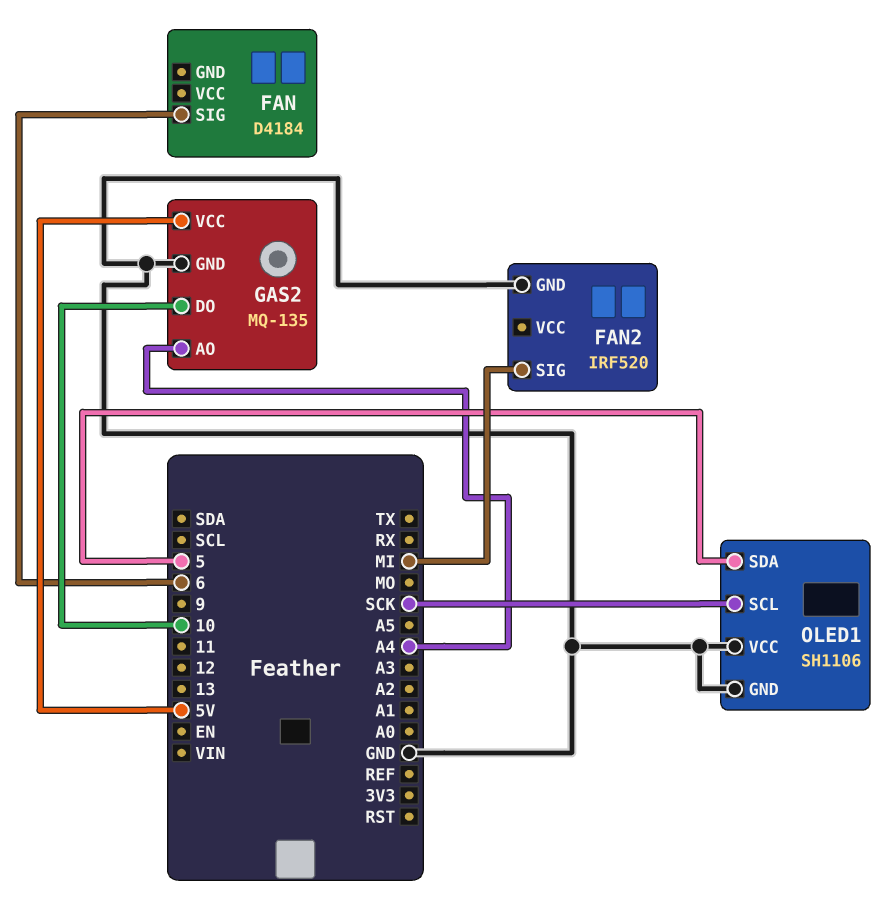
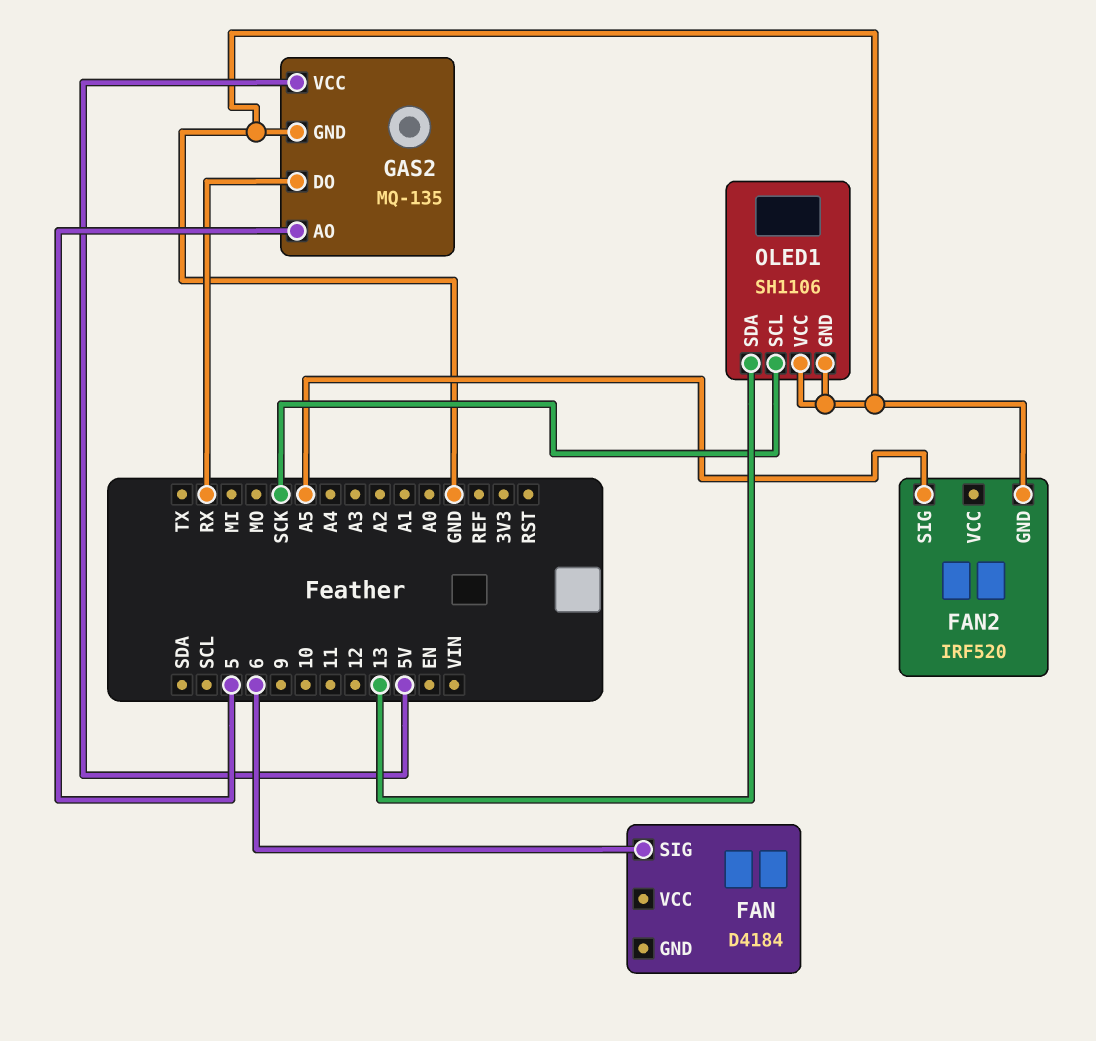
FAN2 pin SIG: MI -> A5
GAS2 pin AO: A4 -> 5
GAS2 pin DO: 10 -> RX
OLED1 pin SDA: 5 -> 13

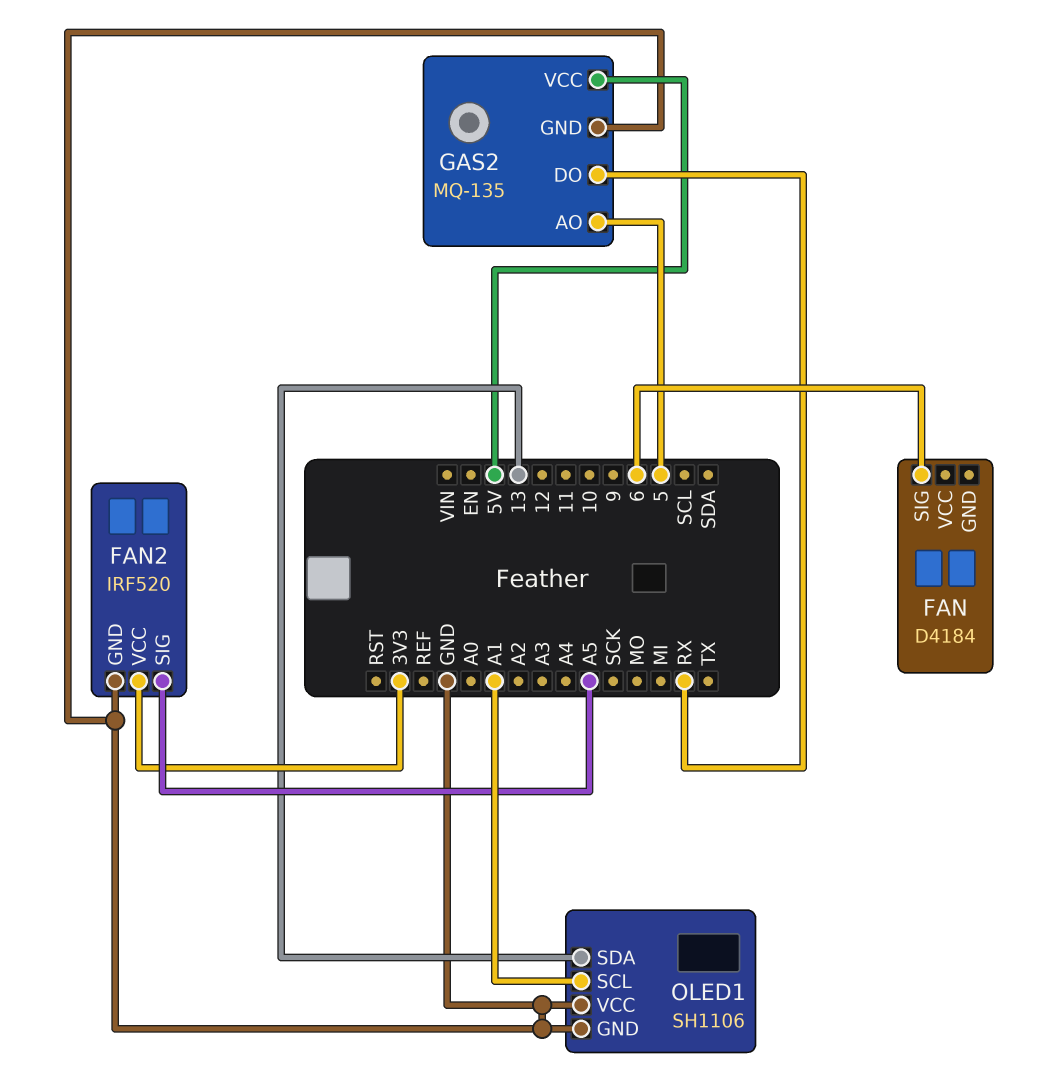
FAN2 pin VCC: none -> 3V3
OLED1 pin SCL: SCK -> A1

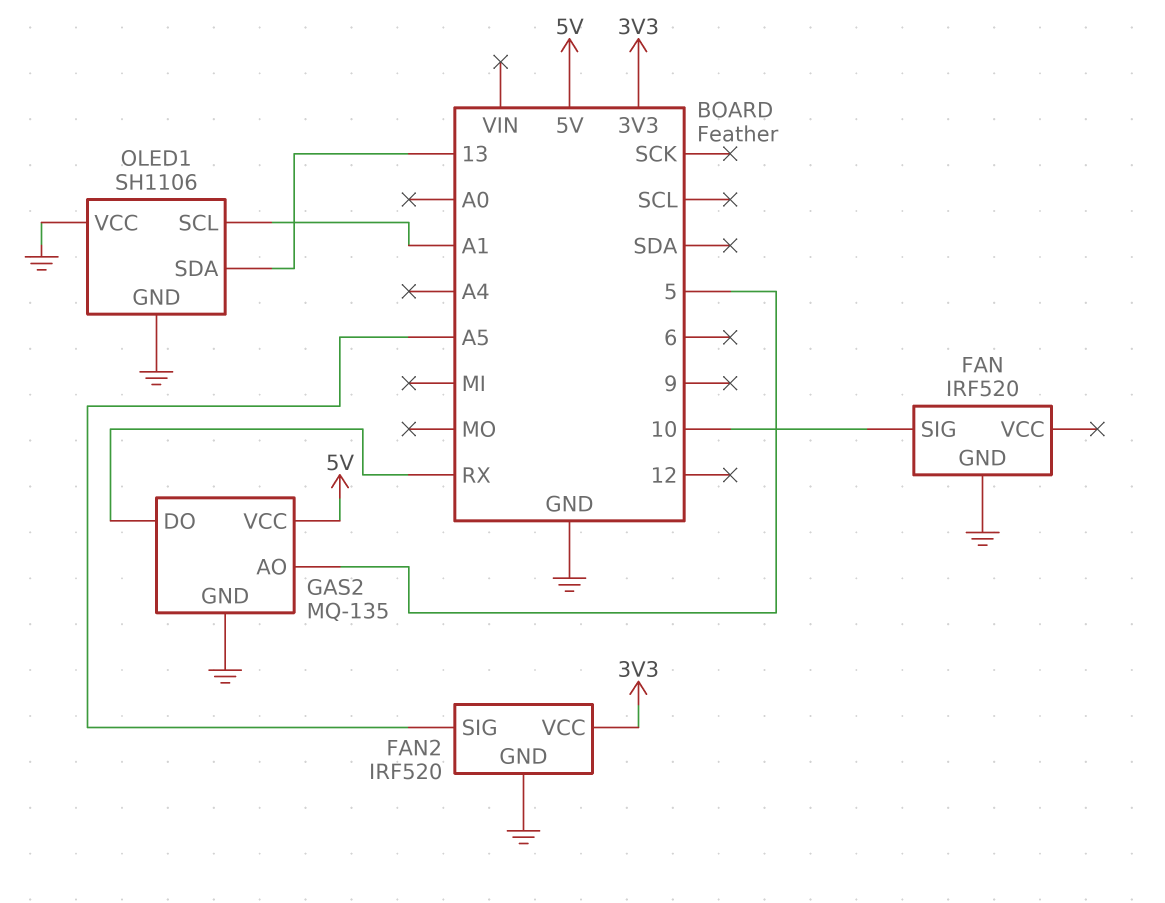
FAN: D4184 -> IRF520
FAN pin GND: none -> GND
FAN pin SIG: 6 -> 10

